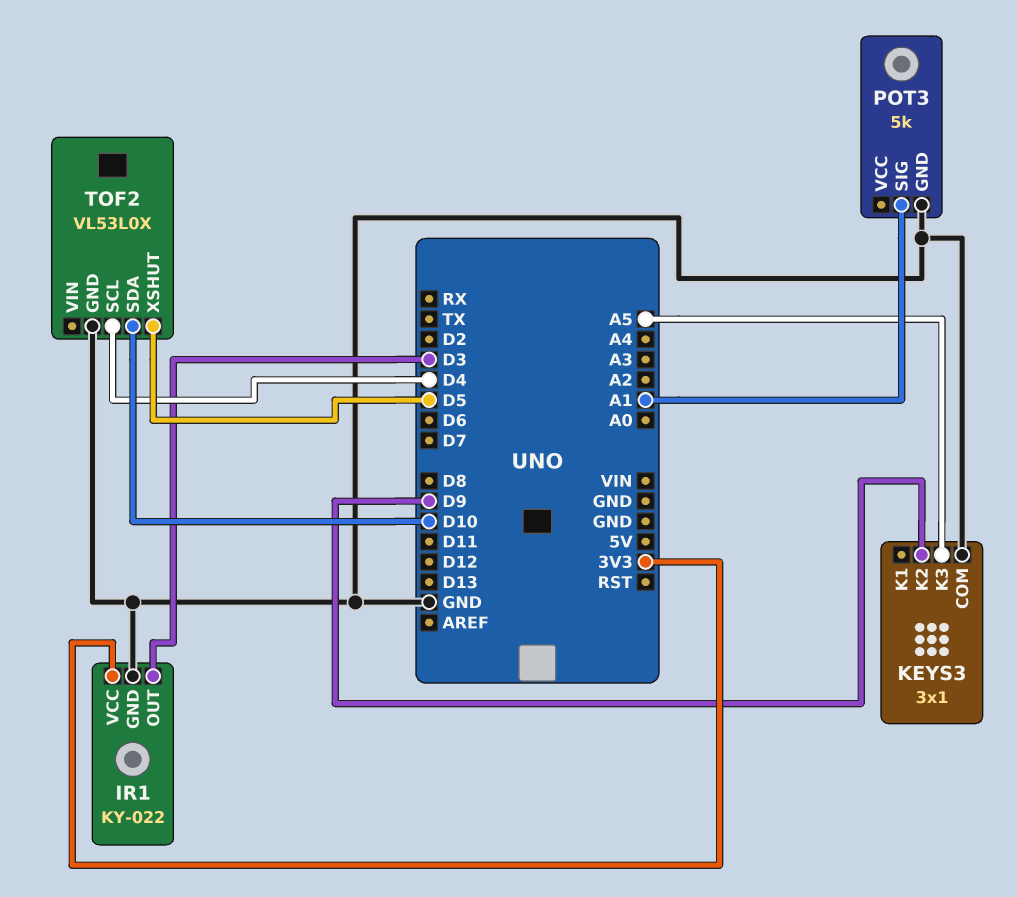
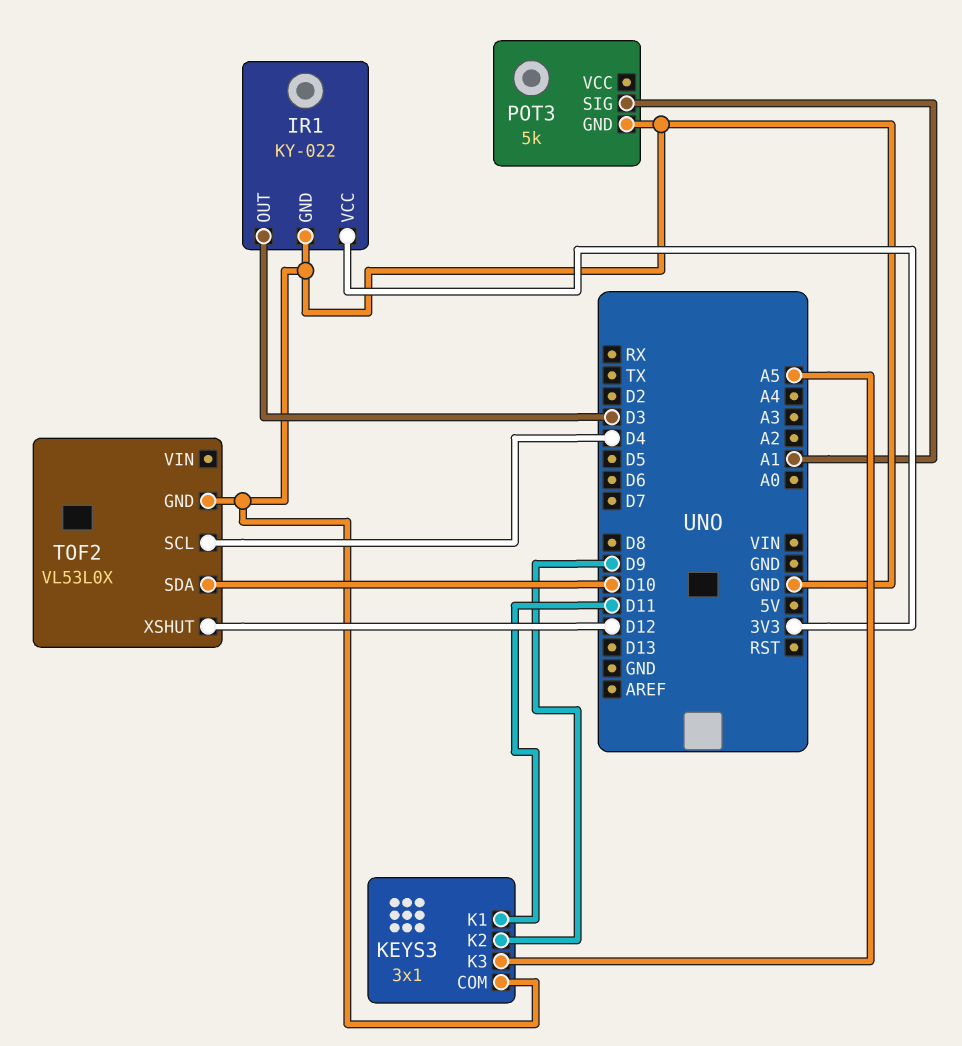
KEYS3 pin K1: none -> D11
TOF2 pin XSHUT: D5 -> D12

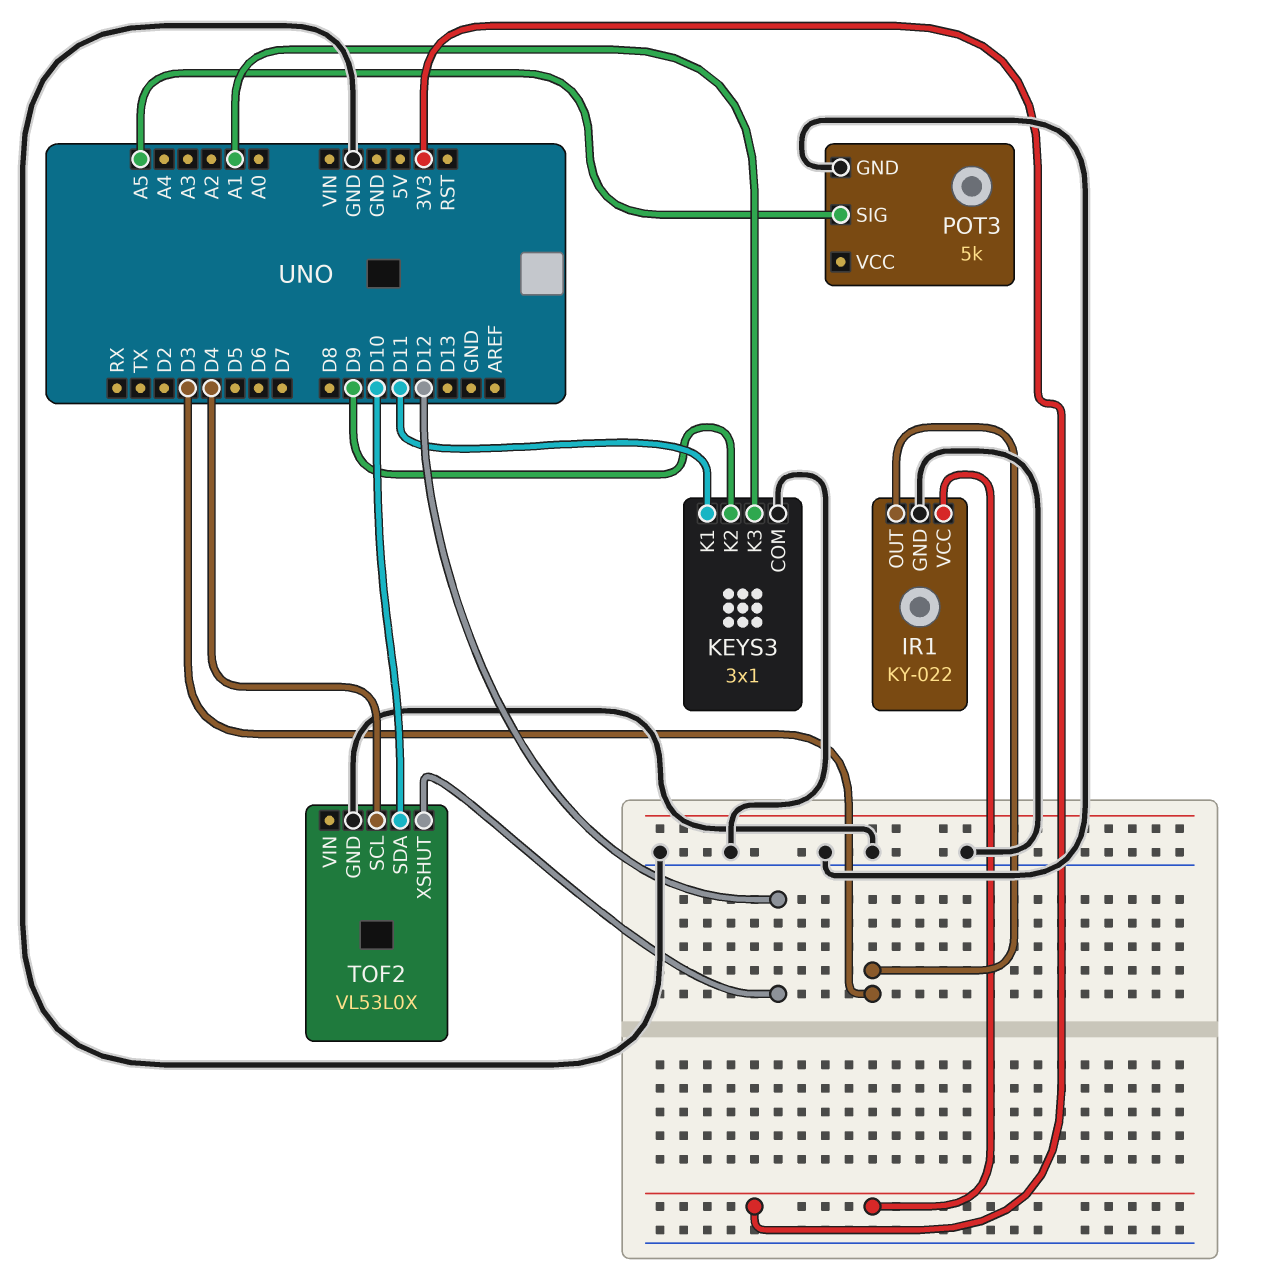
KEYS3 pin K3: A5 -> A1
POT3 pin SIG: A1 -> A5

